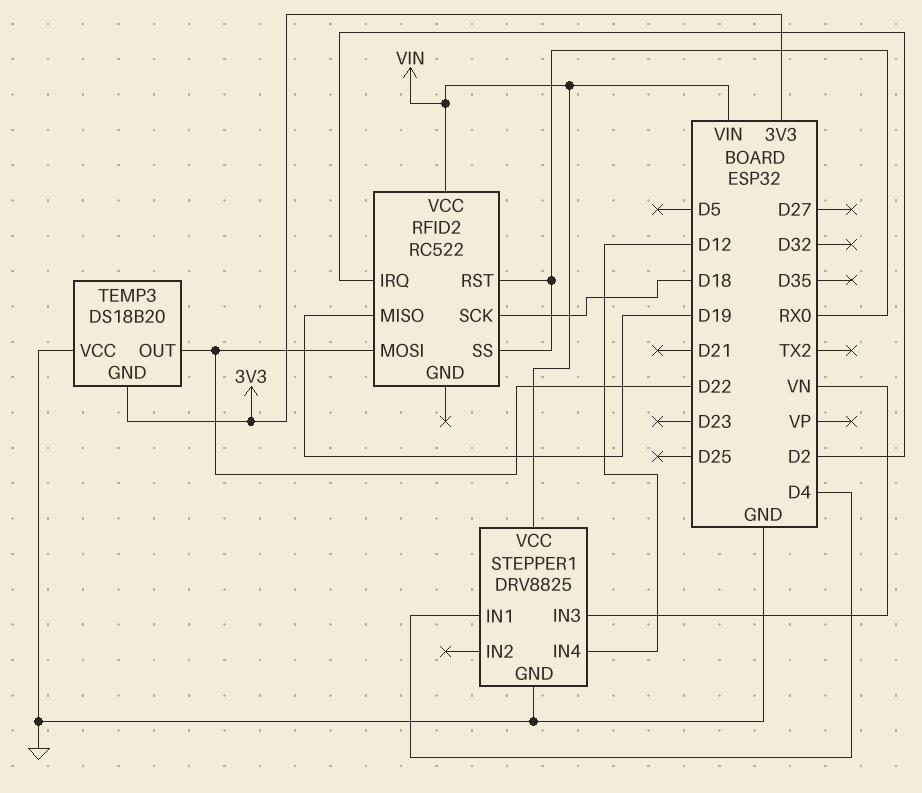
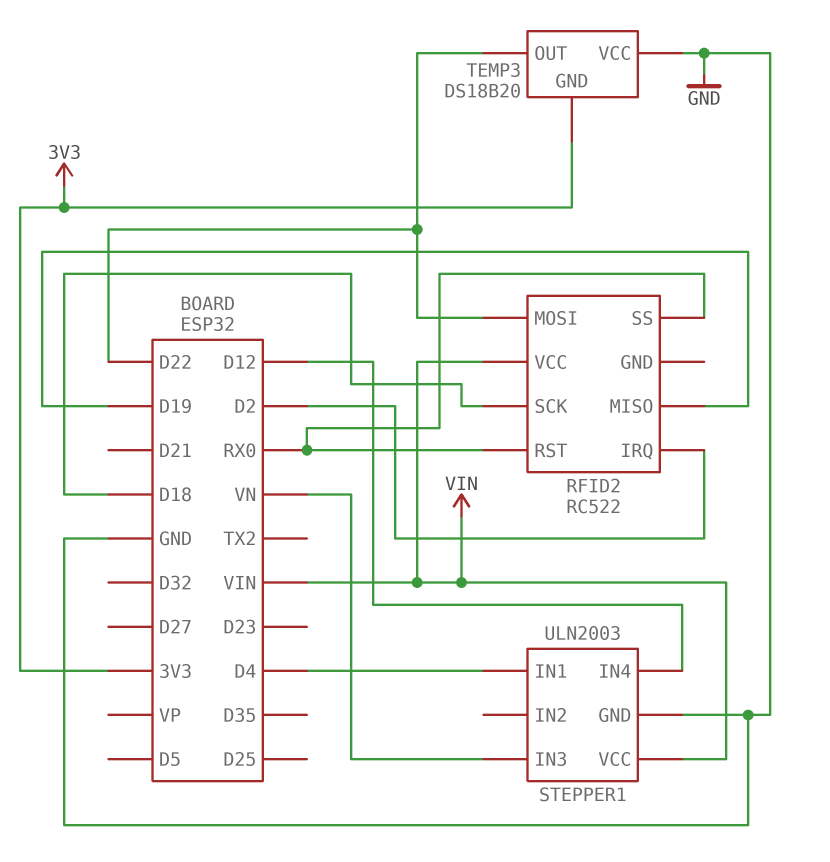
STEPPER1: DRV8825 -> ULN2003

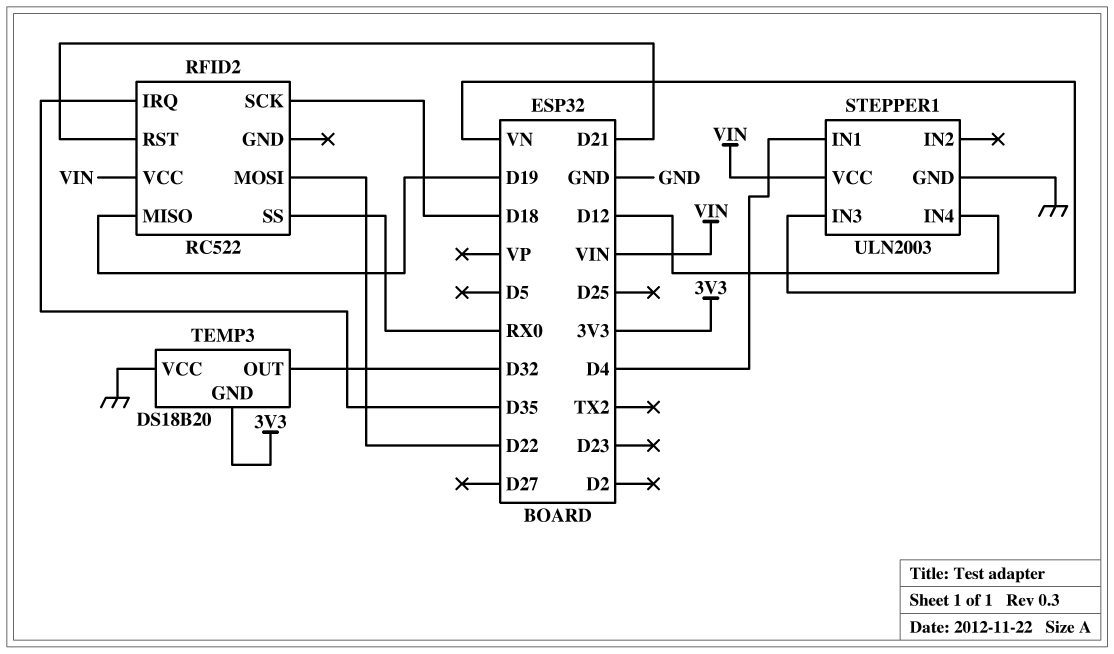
RFID2 pin IRQ: D2 -> D35
RFID2 pin RST: RX0 -> D21
TEMP3 pin OUT: D22 -> D32

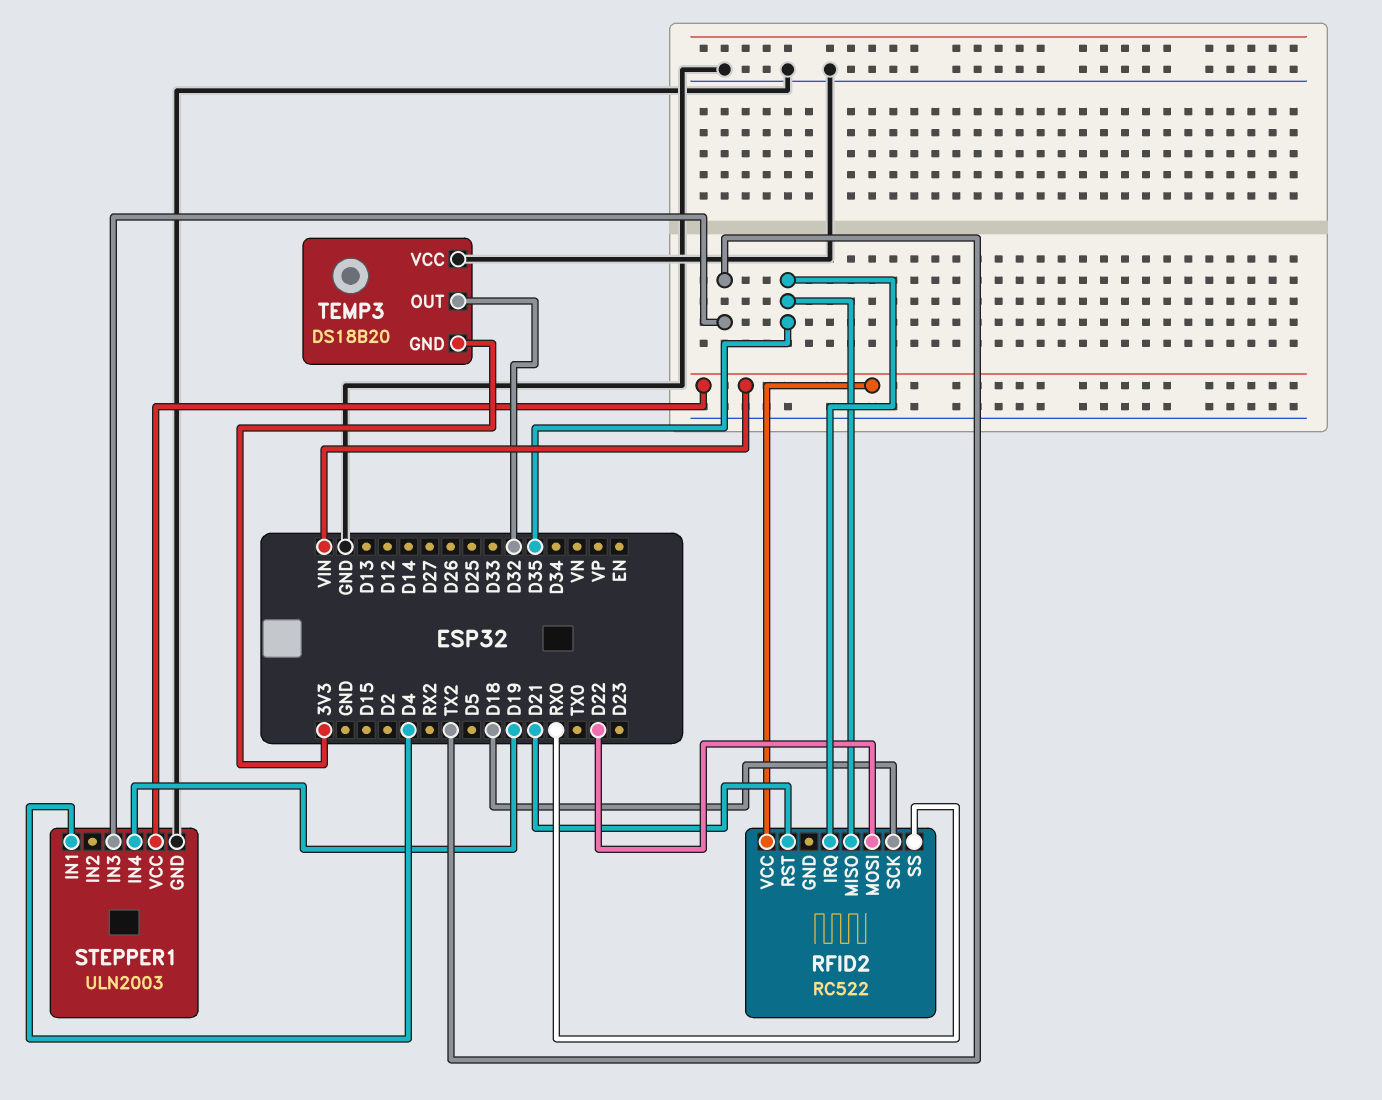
RFID2 pin MISO: D19 -> D35
STEPPER1 pin IN3: VN -> TX2
STEPPER1 pin IN4: D12 -> D19

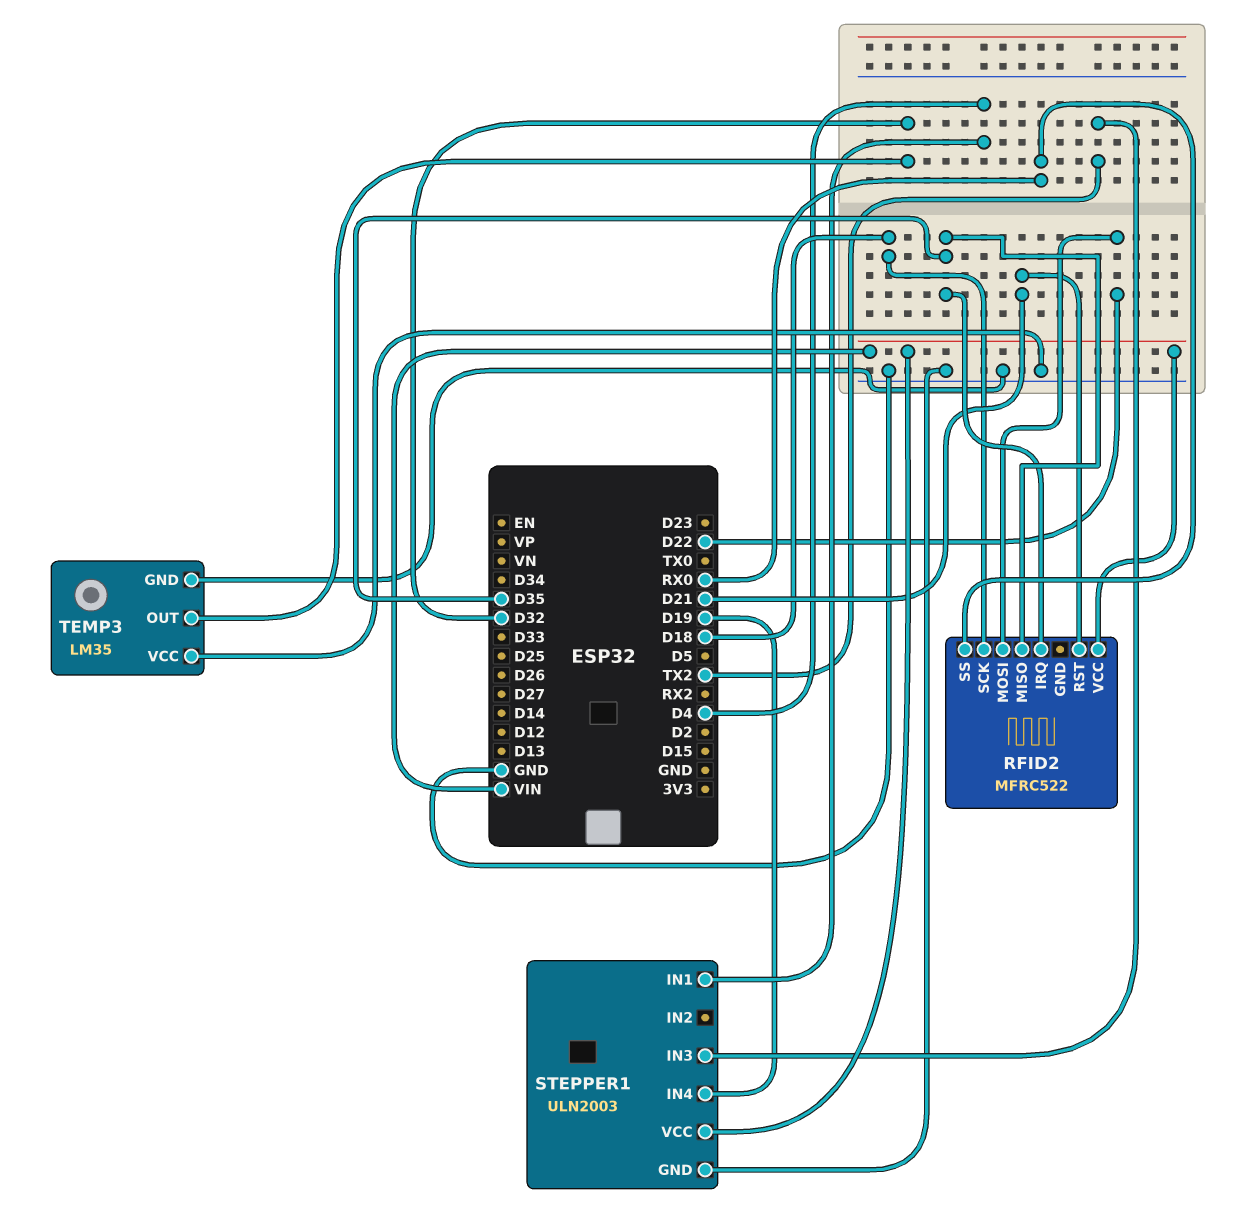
RFID2: RC522 -> MFRC522
TEMP3: DS18B20 -> LM35
TEMP3 pin GND: 3V3 -> GND

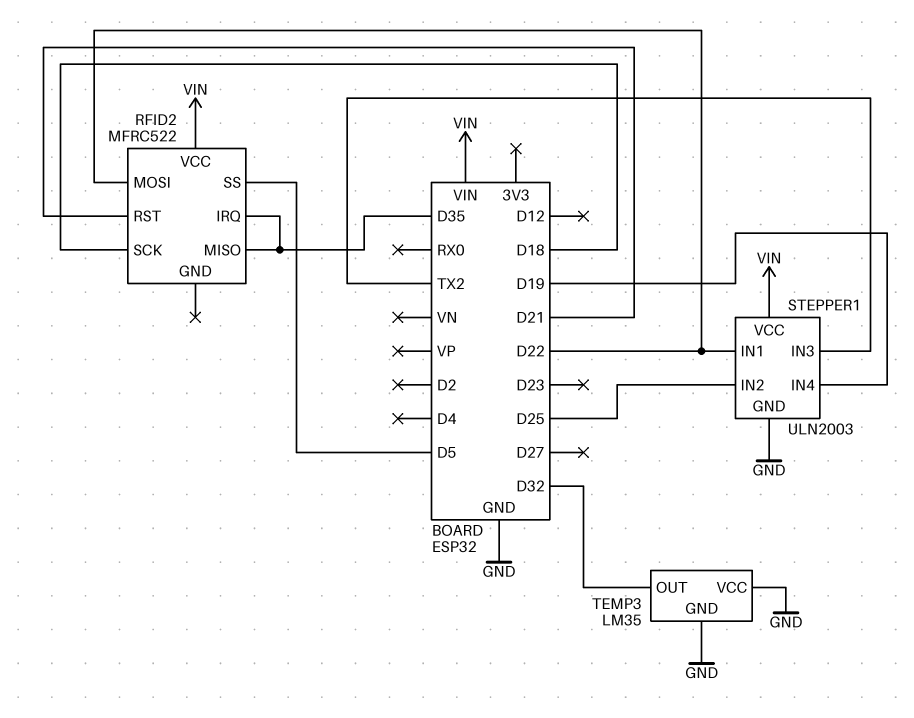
RFID2 pin SS: RX0 -> D5
STEPPER1 pin IN1: D4 -> D22
STEPPER1 pin IN2: none -> D25

